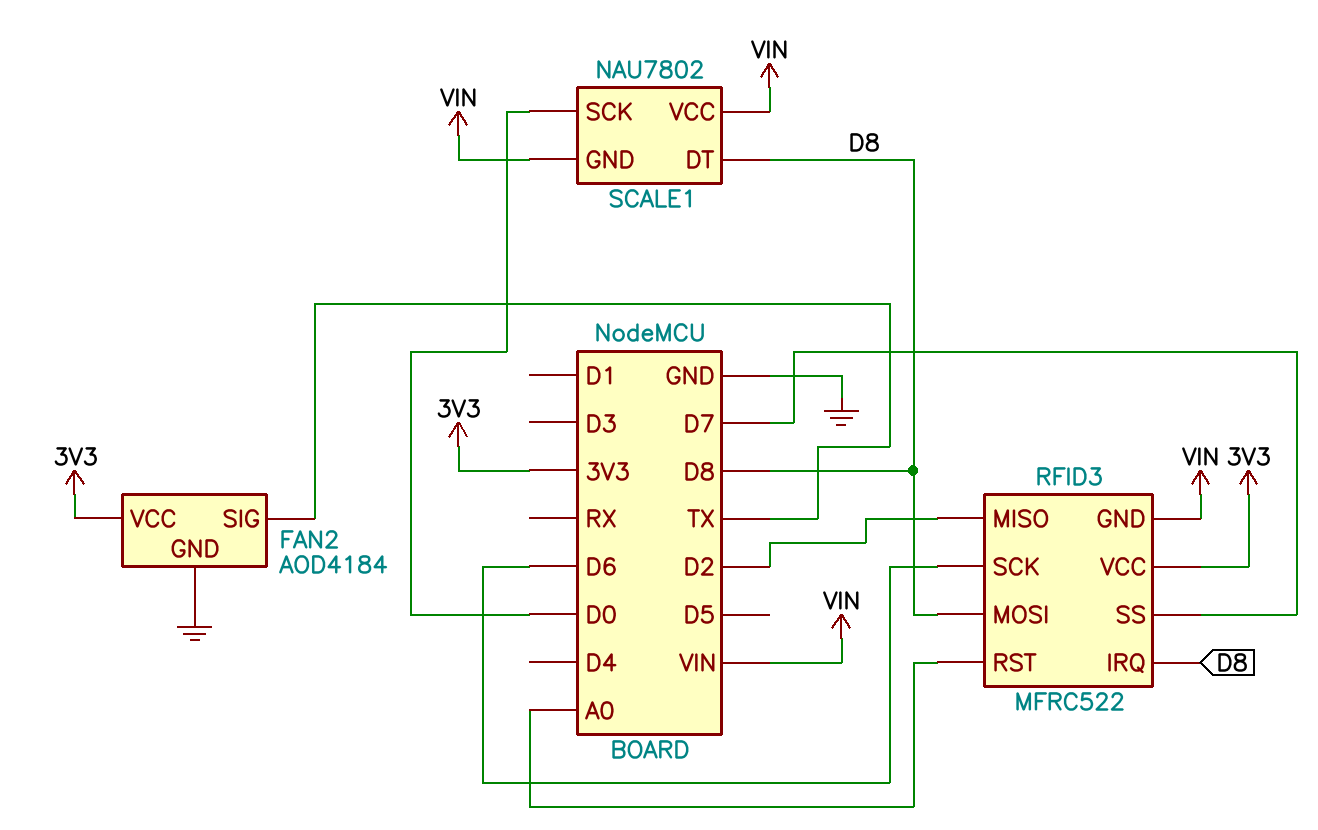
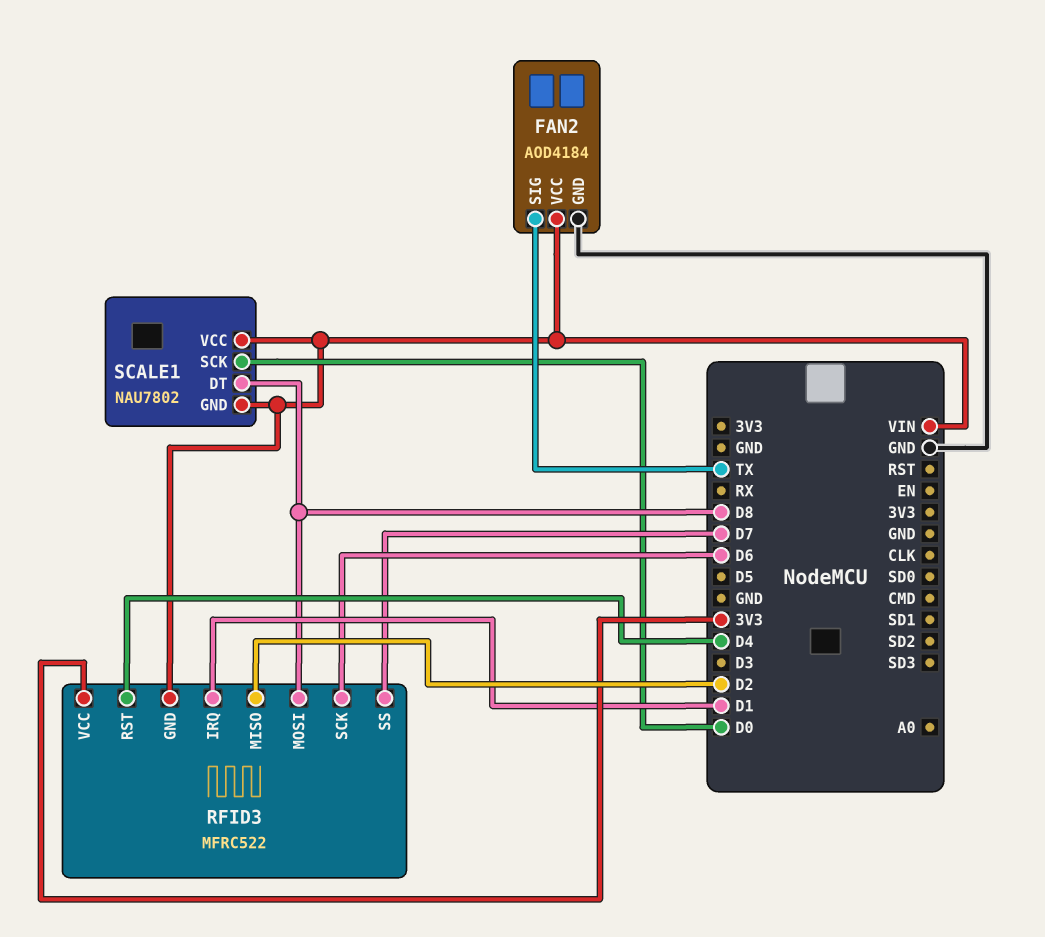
FAN2 pin VCC: 3V3 -> VIN
RFID3 pin IRQ: D8 -> D1
RFID3 pin RST: A0 -> D4

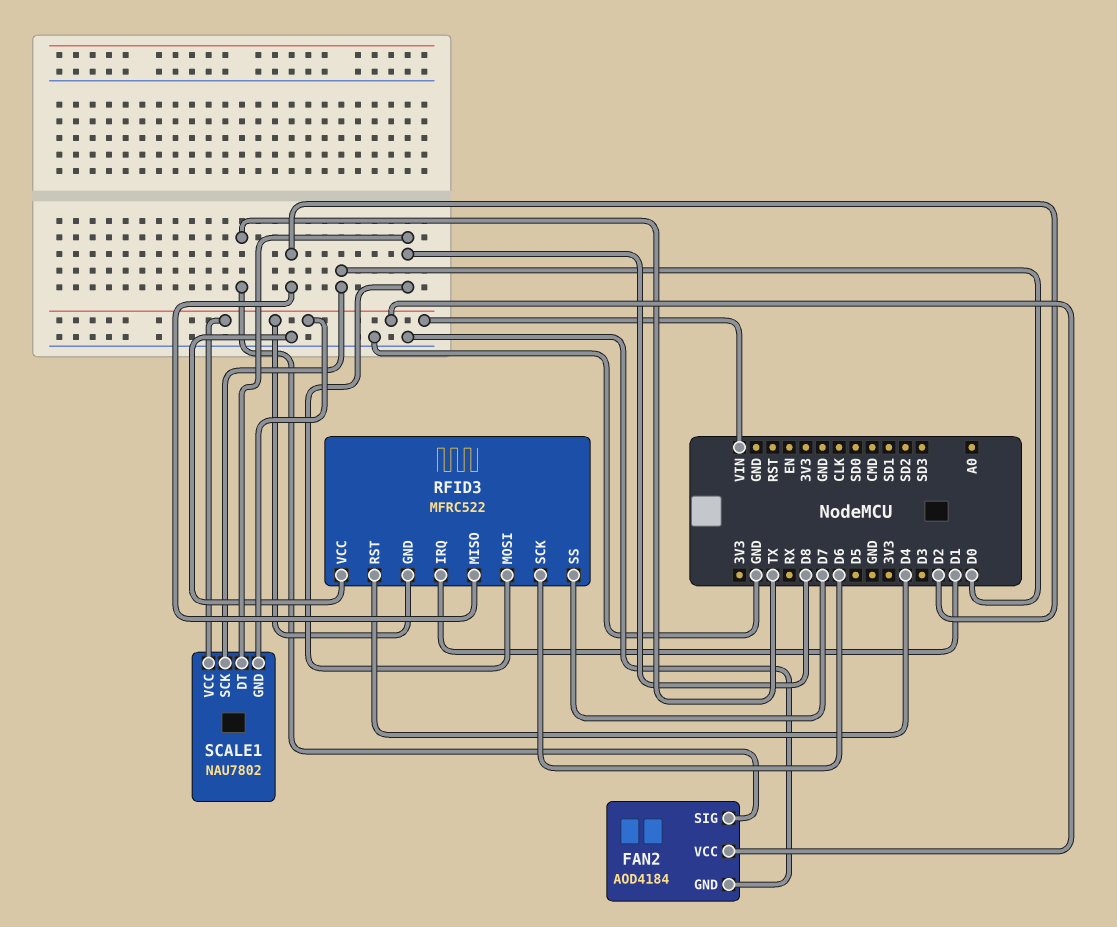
RFID3 pin VCC: 3V3 -> GND

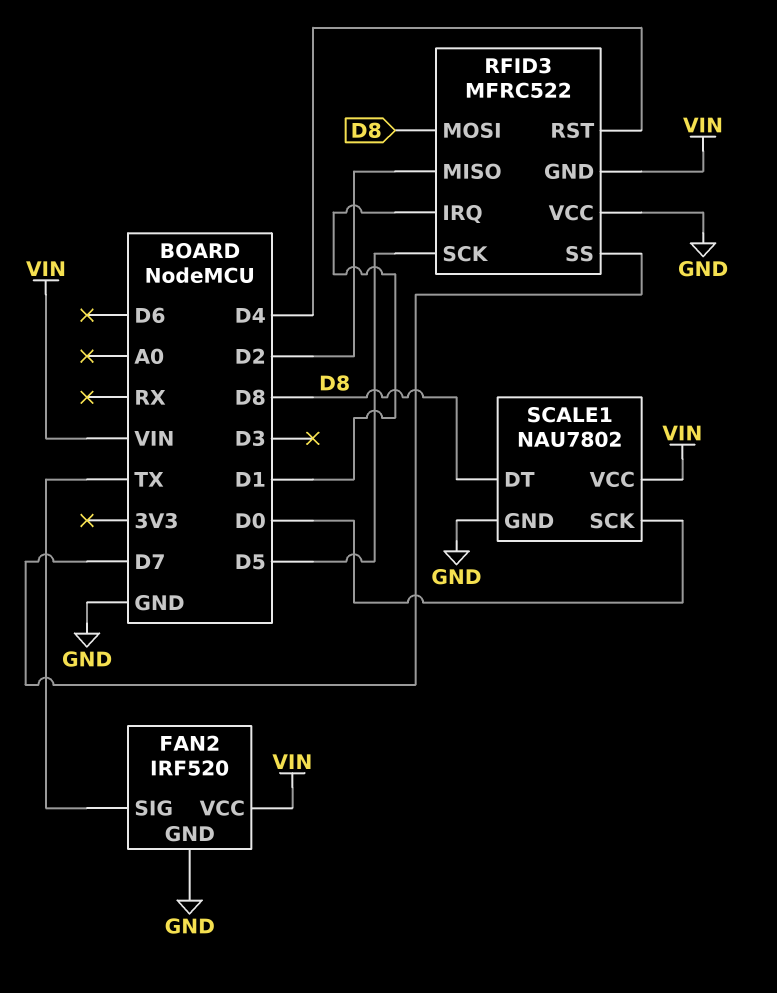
FAN2: AOD4184 -> IRF520
RFID3 pin SCK: D6 -> D5
SCALE1 pin GND: VIN -> GND

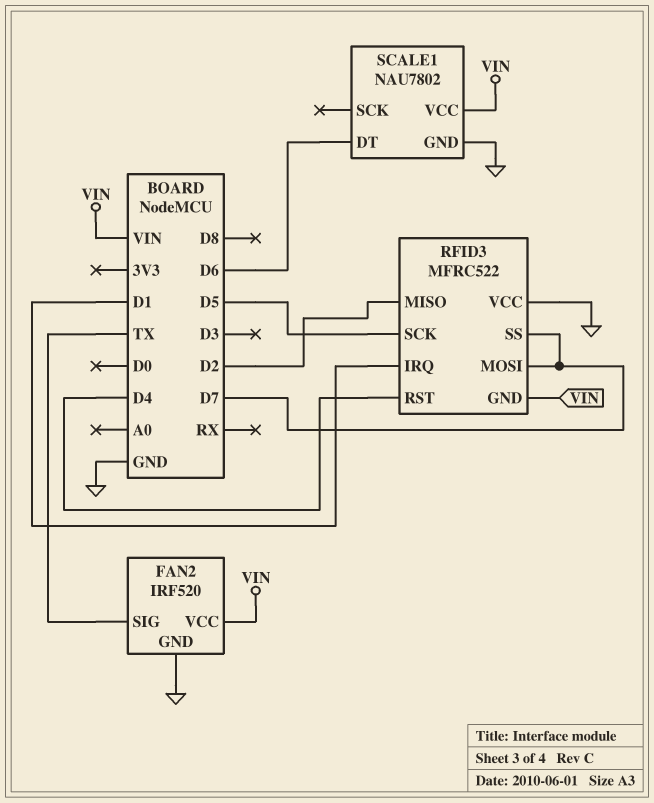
RFID3 pin MOSI: D8 -> D7
SCALE1 pin DT: D8 -> D6
SCALE1 pin SCK: D0 -> none

